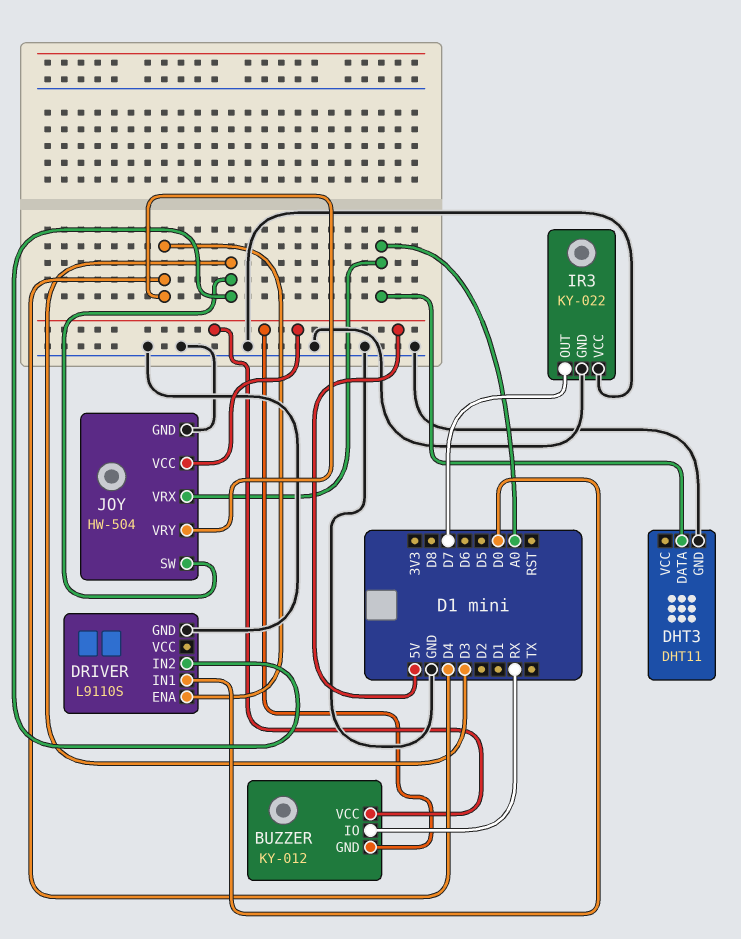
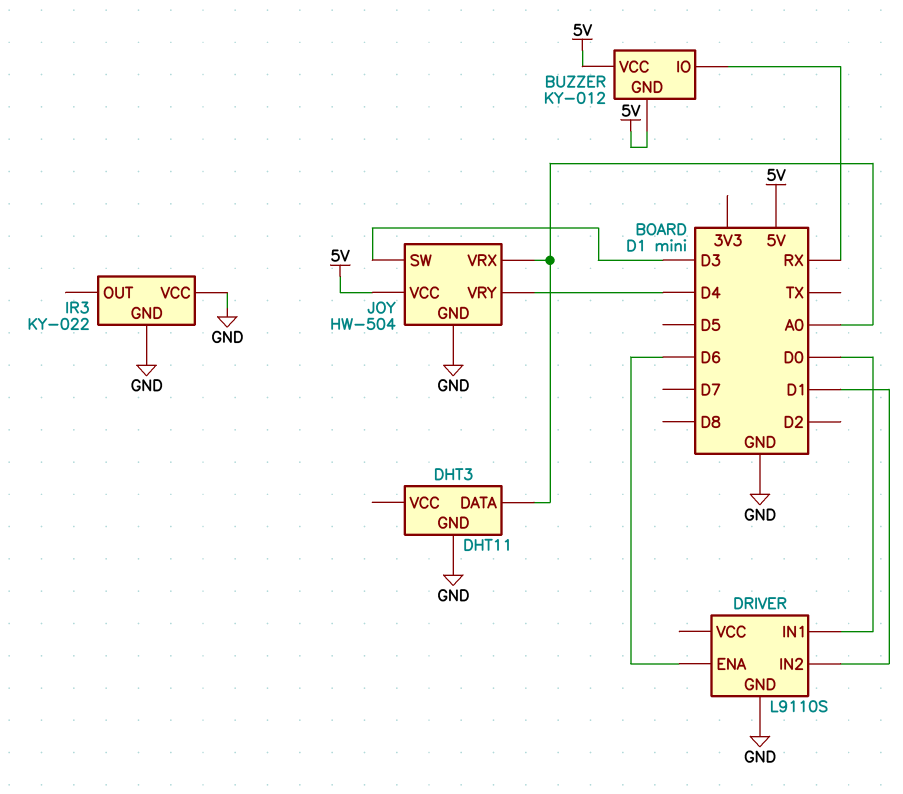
DRIVER pin ENA: D4 -> D6
DRIVER pin IN2: D3 -> D1
IR3 pin OUT: D7 -> none

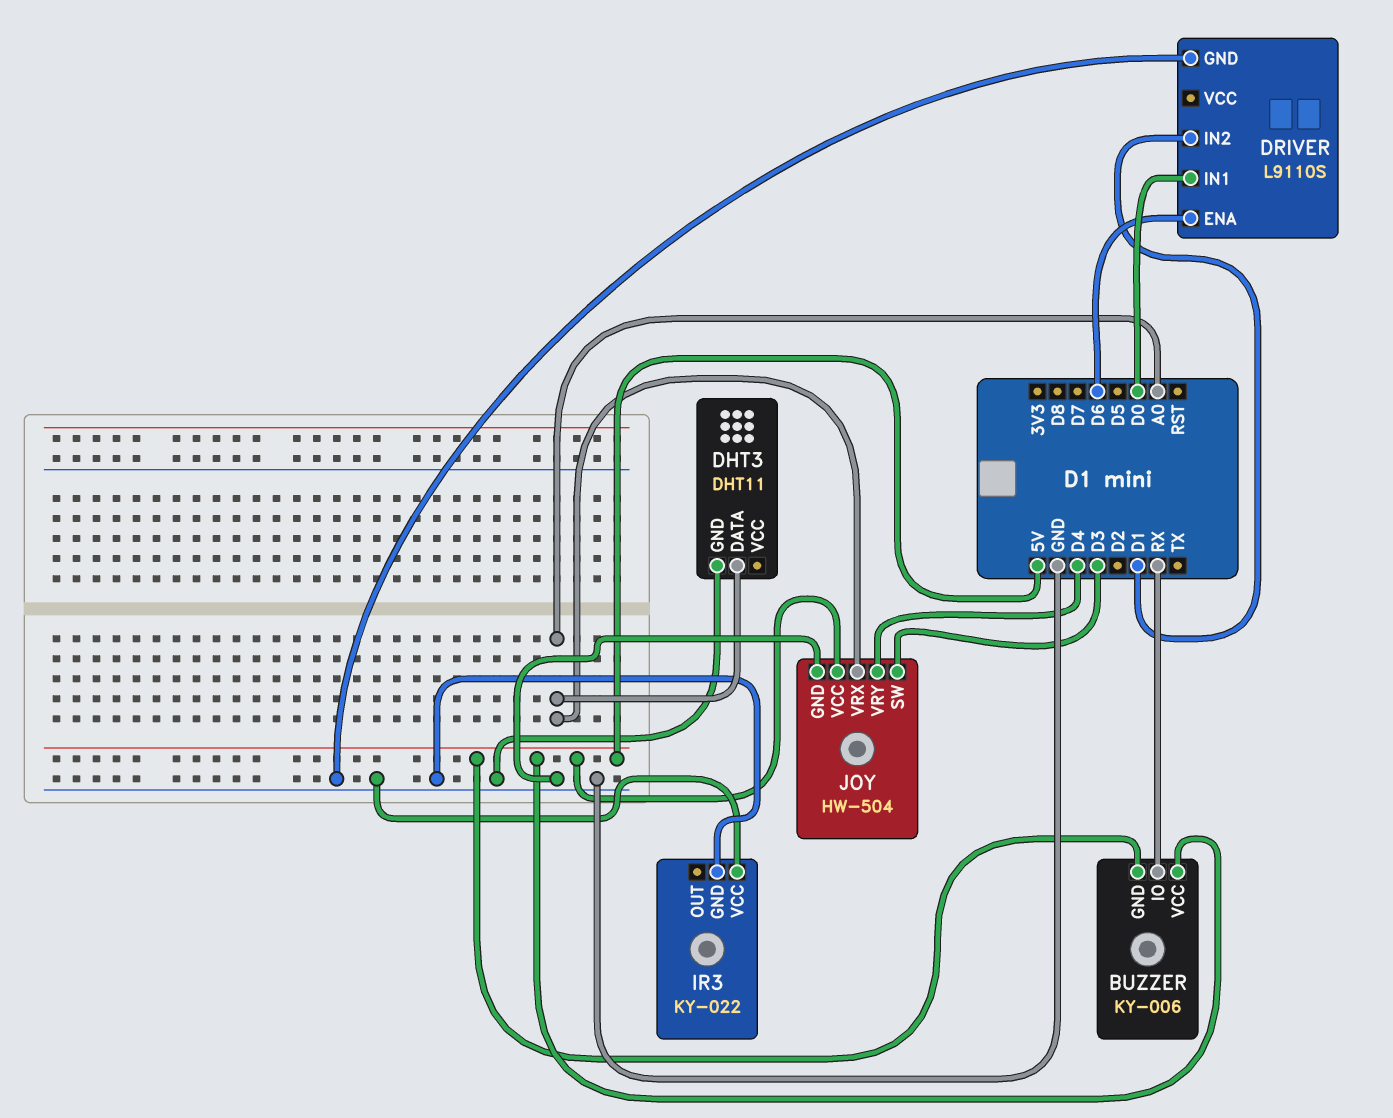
BUZZER: KY-012 -> KY-006

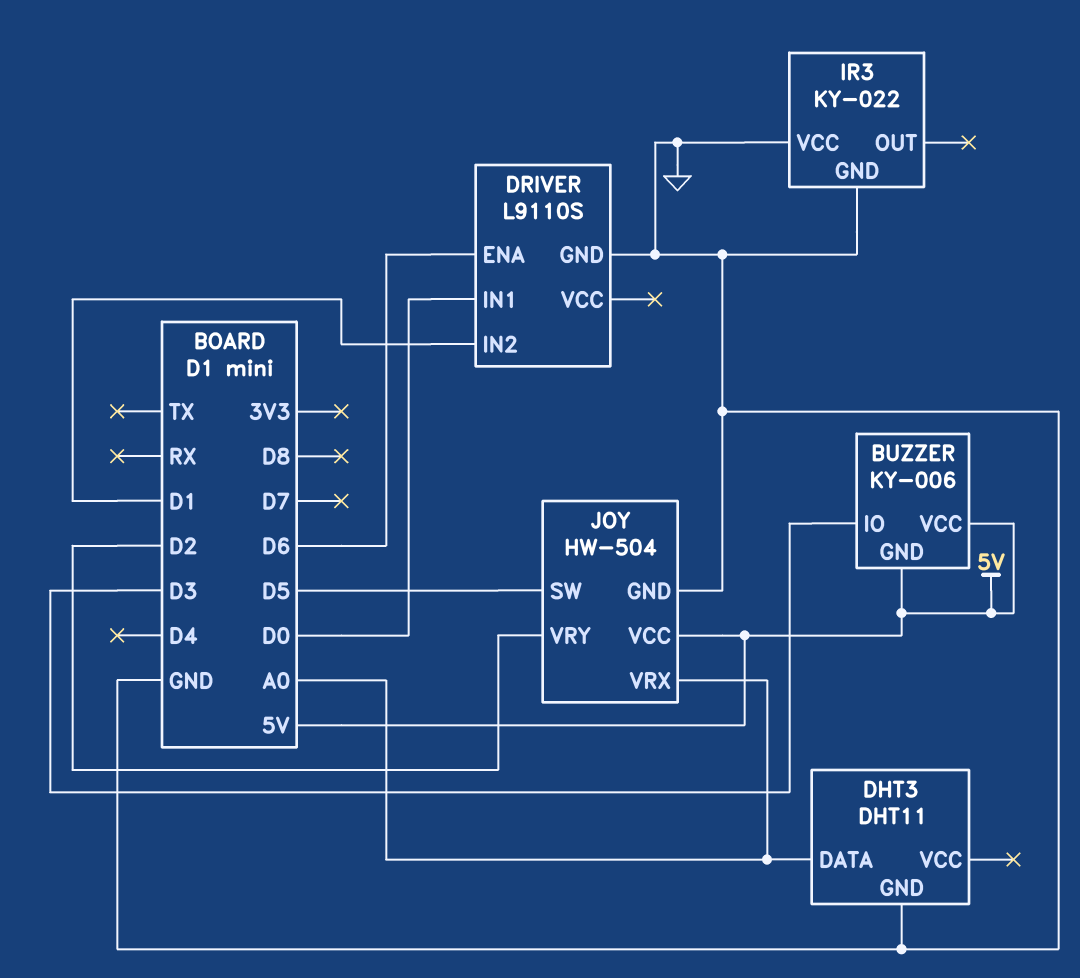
BUZZER pin IO: RX -> D3
JOY pin SW: D3 -> D5
JOY pin VRY: D4 -> D2

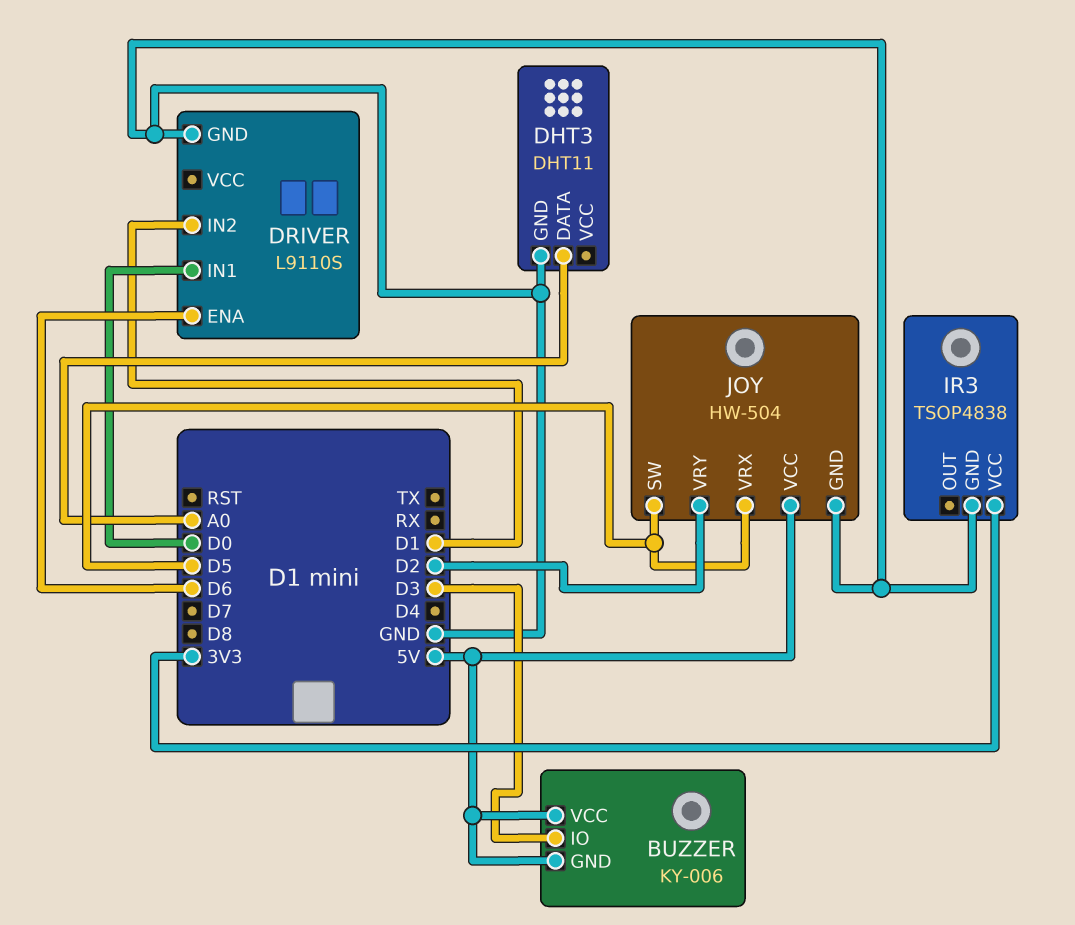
IR3: KY-022 -> TSOP4838
IR3 pin VCC: GND -> 3V3
JOY pin VRX: A0 -> D5

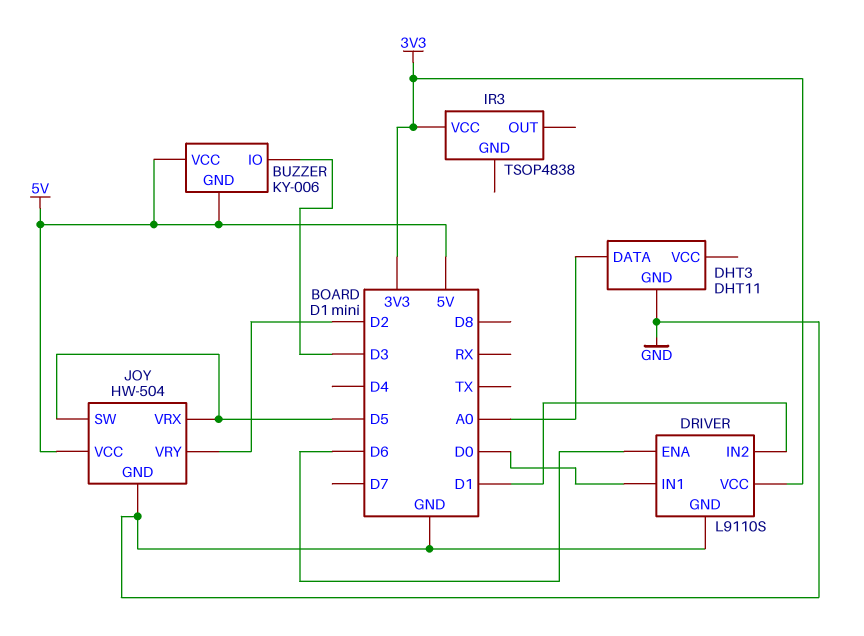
DRIVER pin VCC: none -> 3V3
IR3 pin GND: GND -> none

